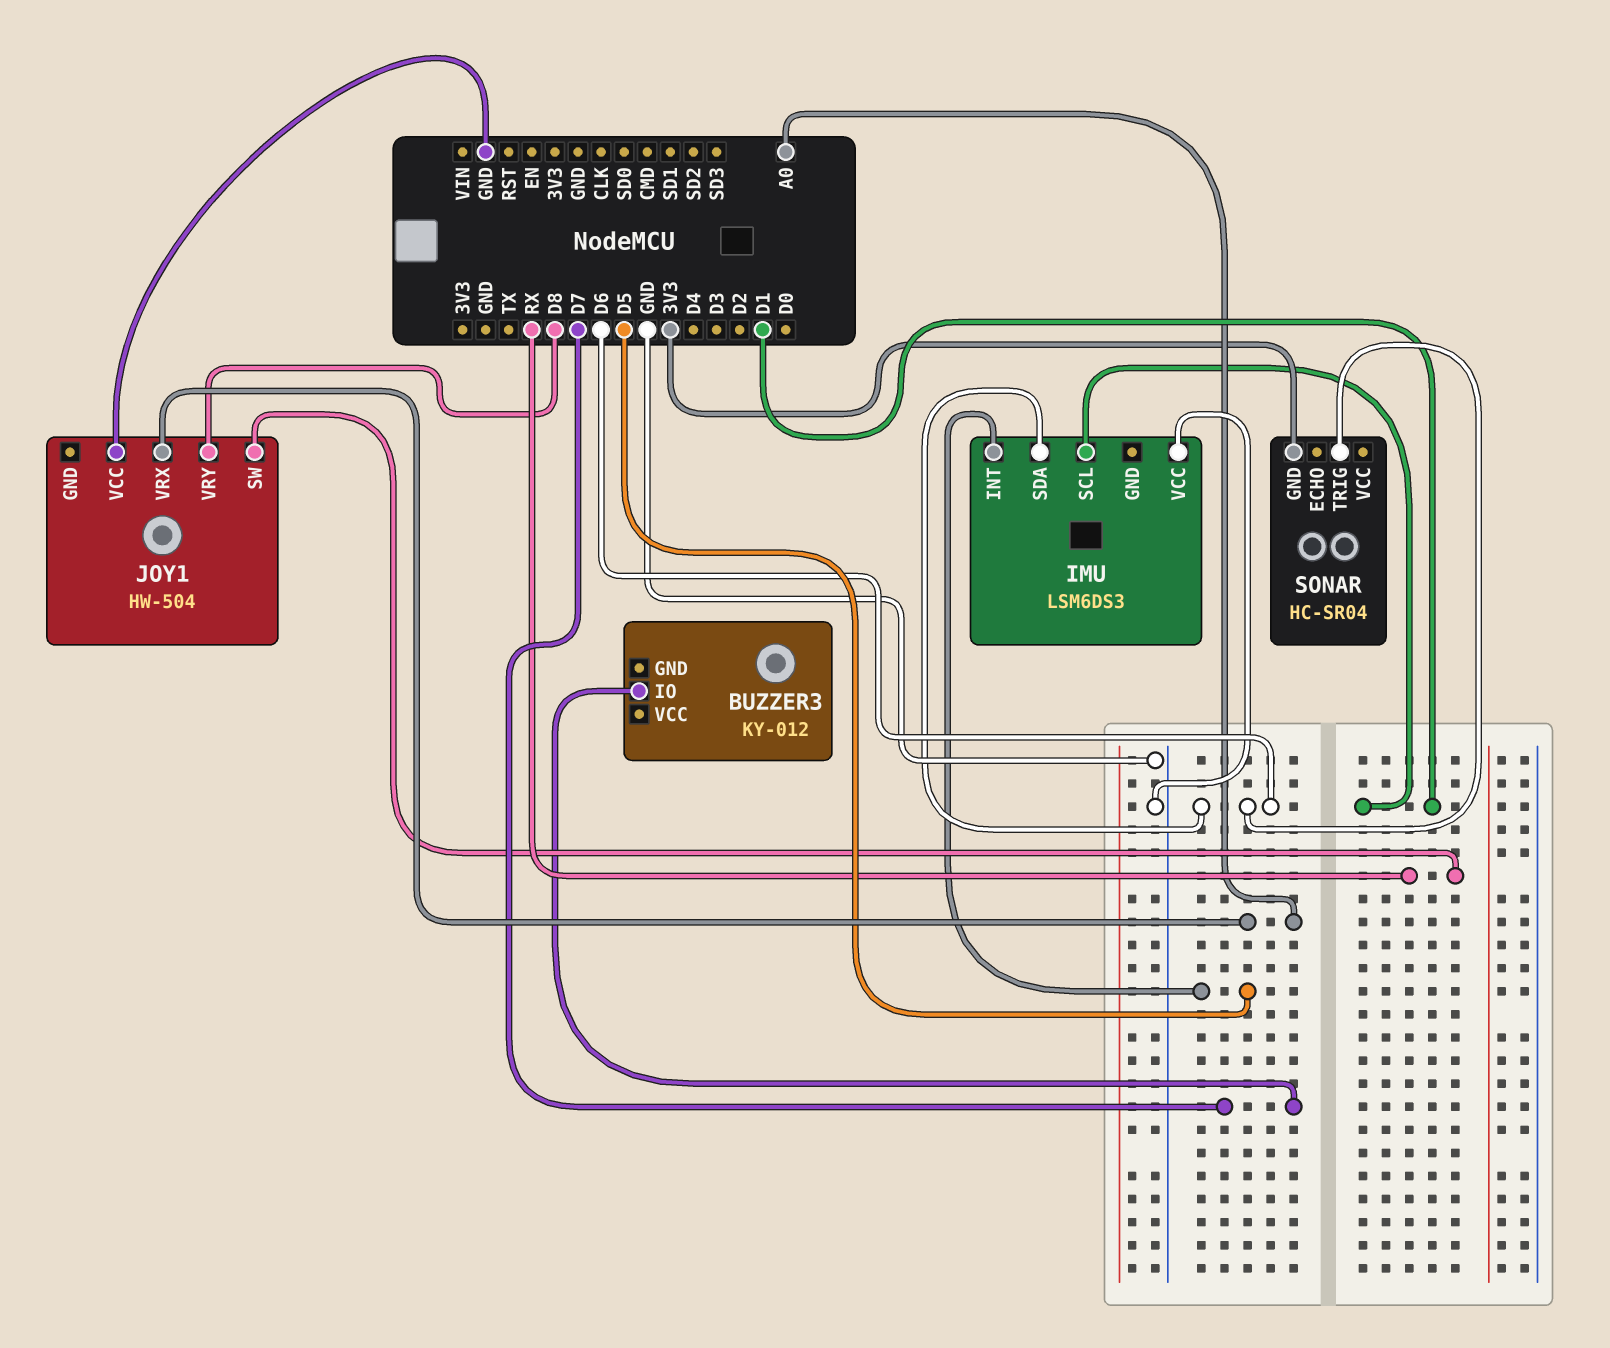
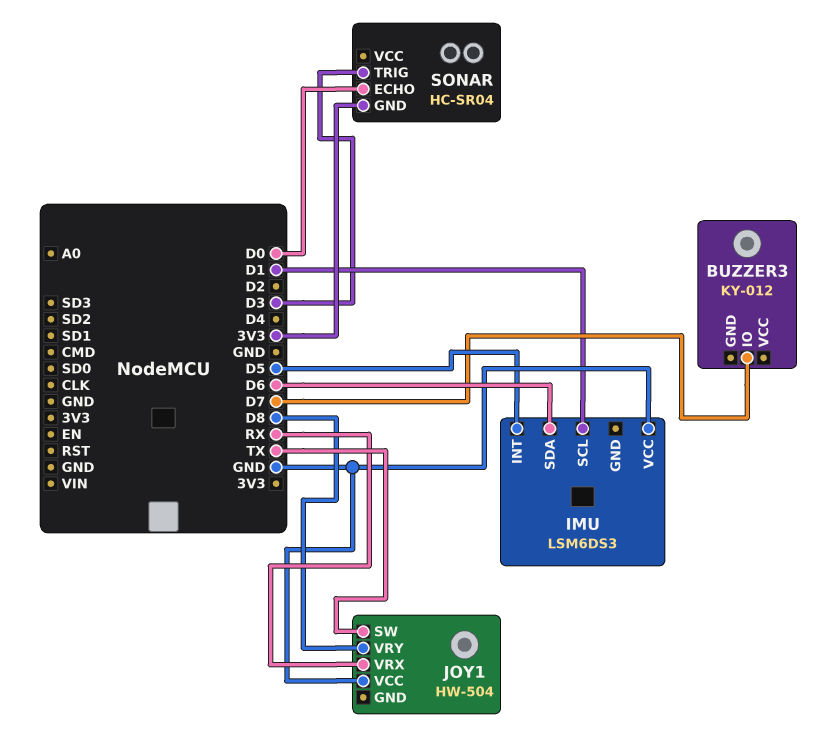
JOY1 pin SW: RX -> TX
JOY1 pin VRX: A0 -> RX
SONAR pin ECHO: none -> D0
SONAR pin TRIG: D6 -> D3

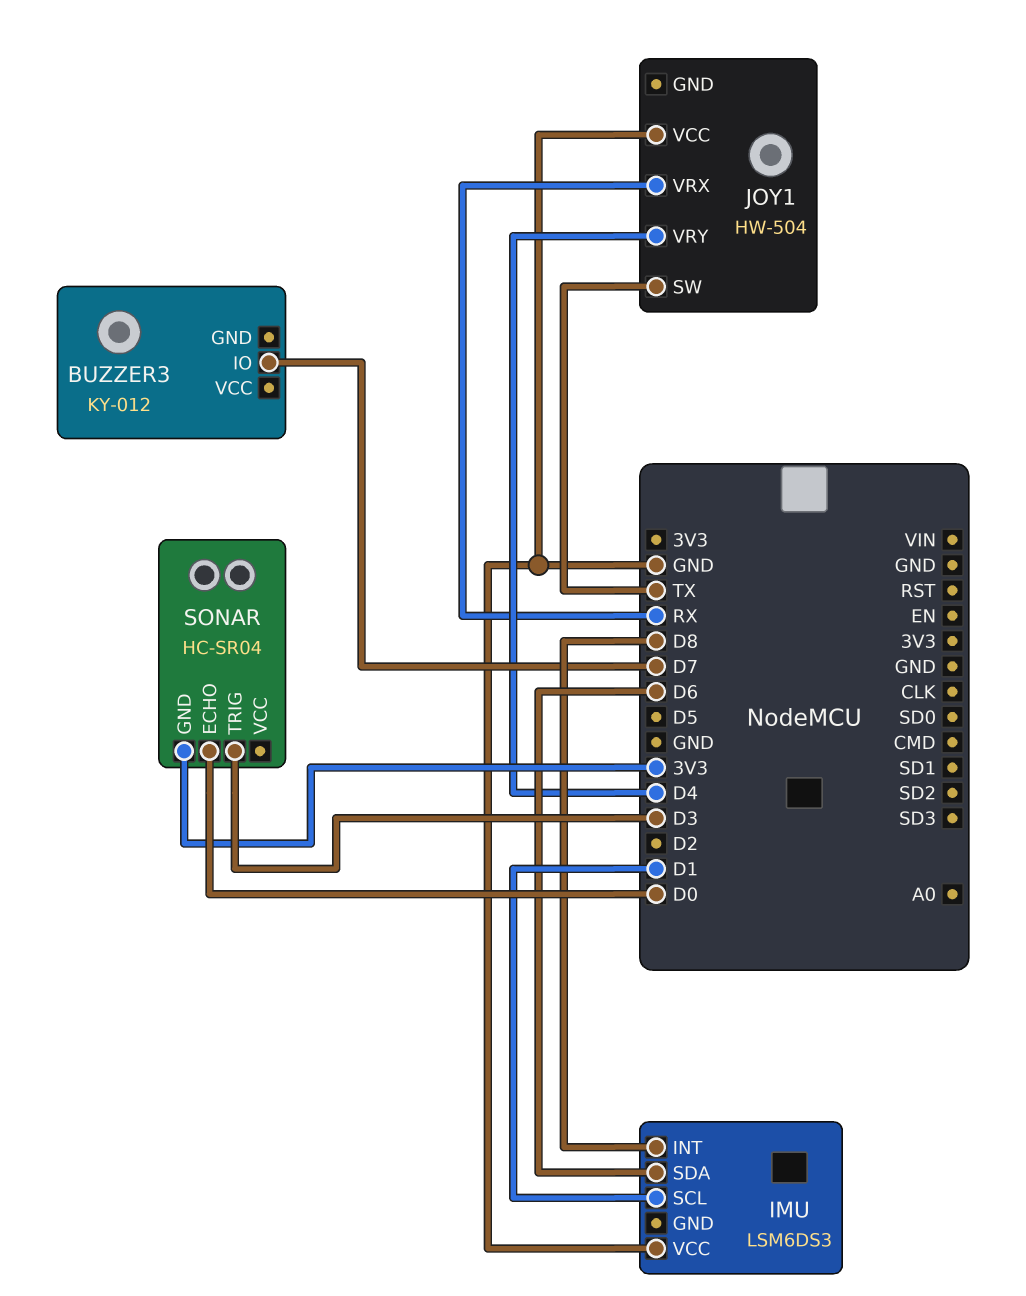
IMU pin INT: D5 -> D8
JOY1 pin VRY: D8 -> D4

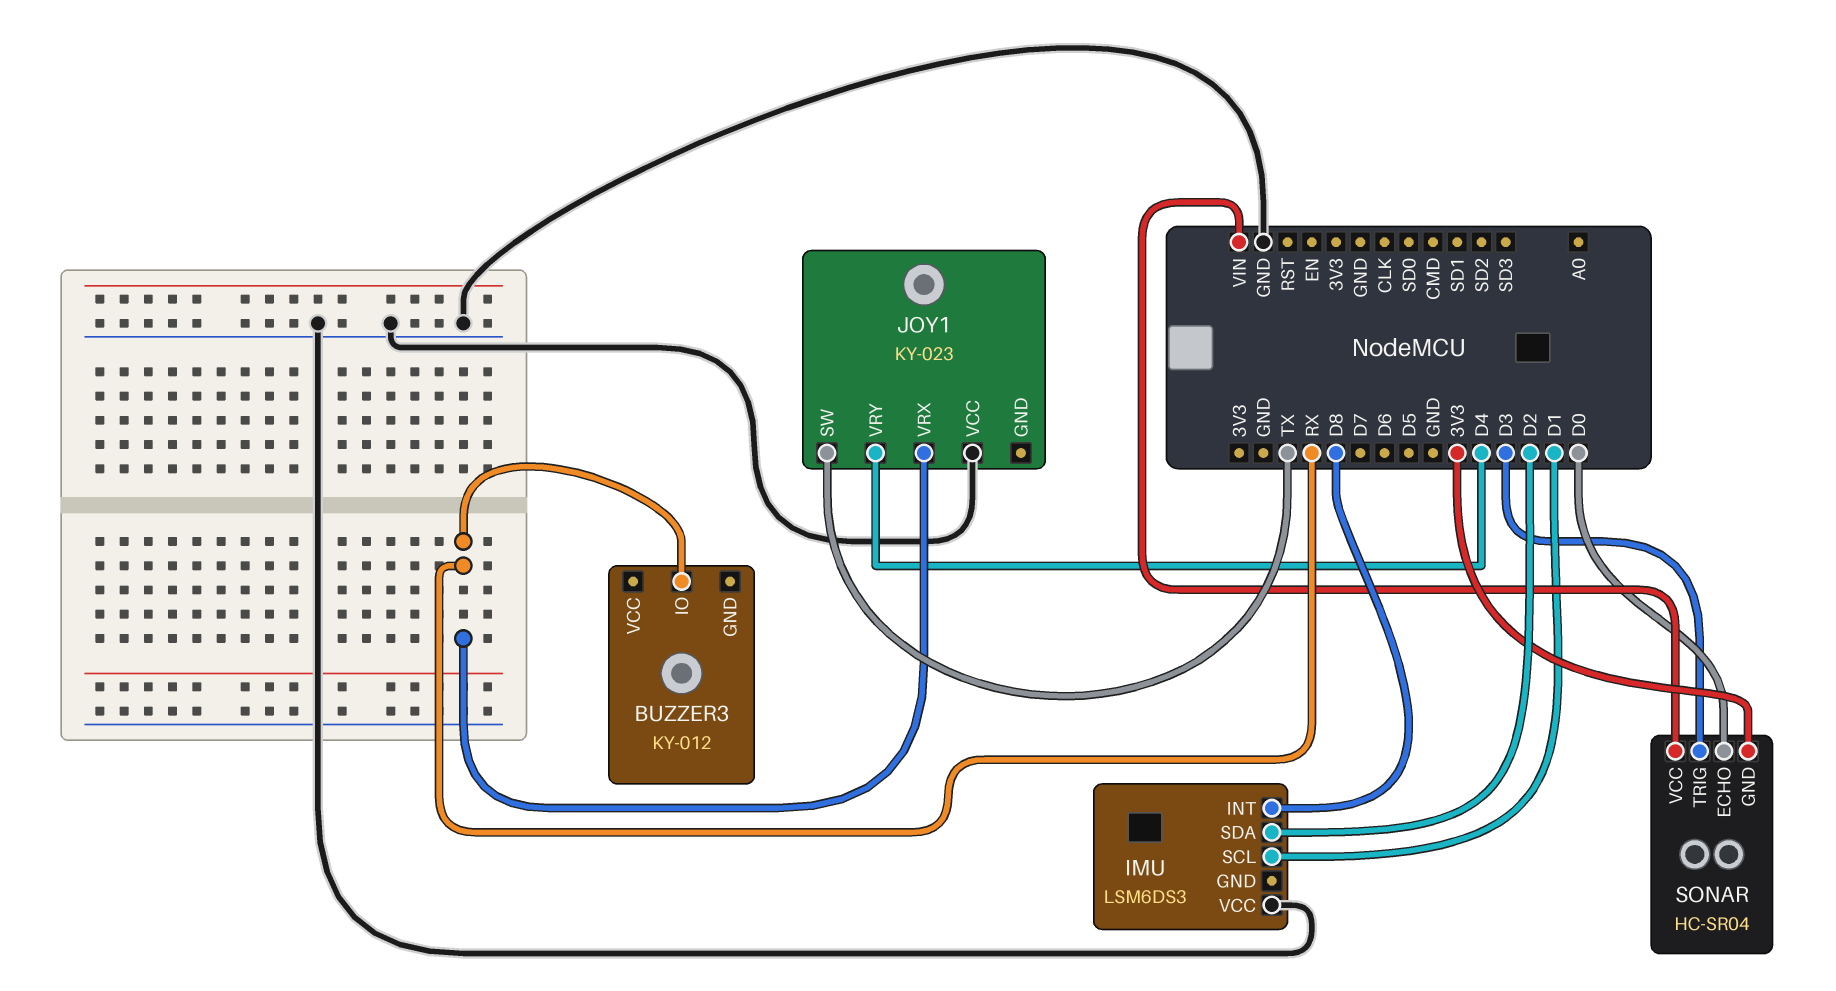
BUZZER3 pin IO: D7 -> RX
IMU pin SDA: D6 -> D2
JOY1: HW-504 -> KY-023
SONAR pin VCC: none -> VIN

